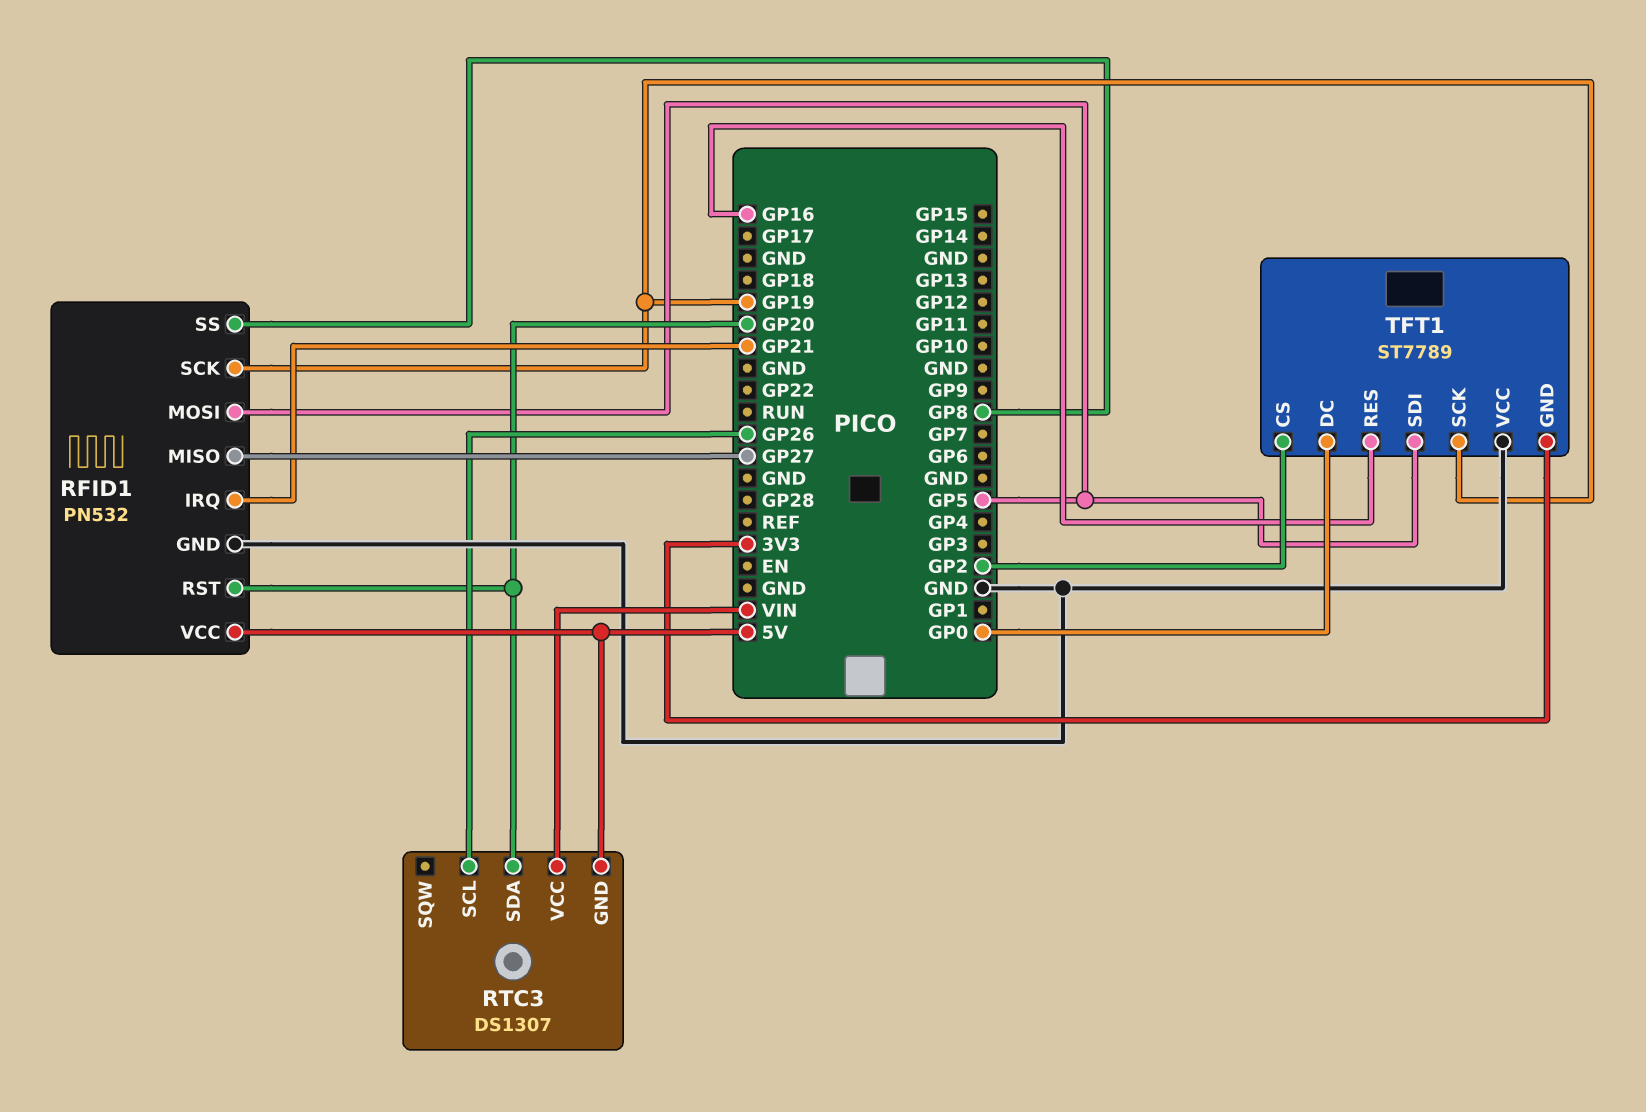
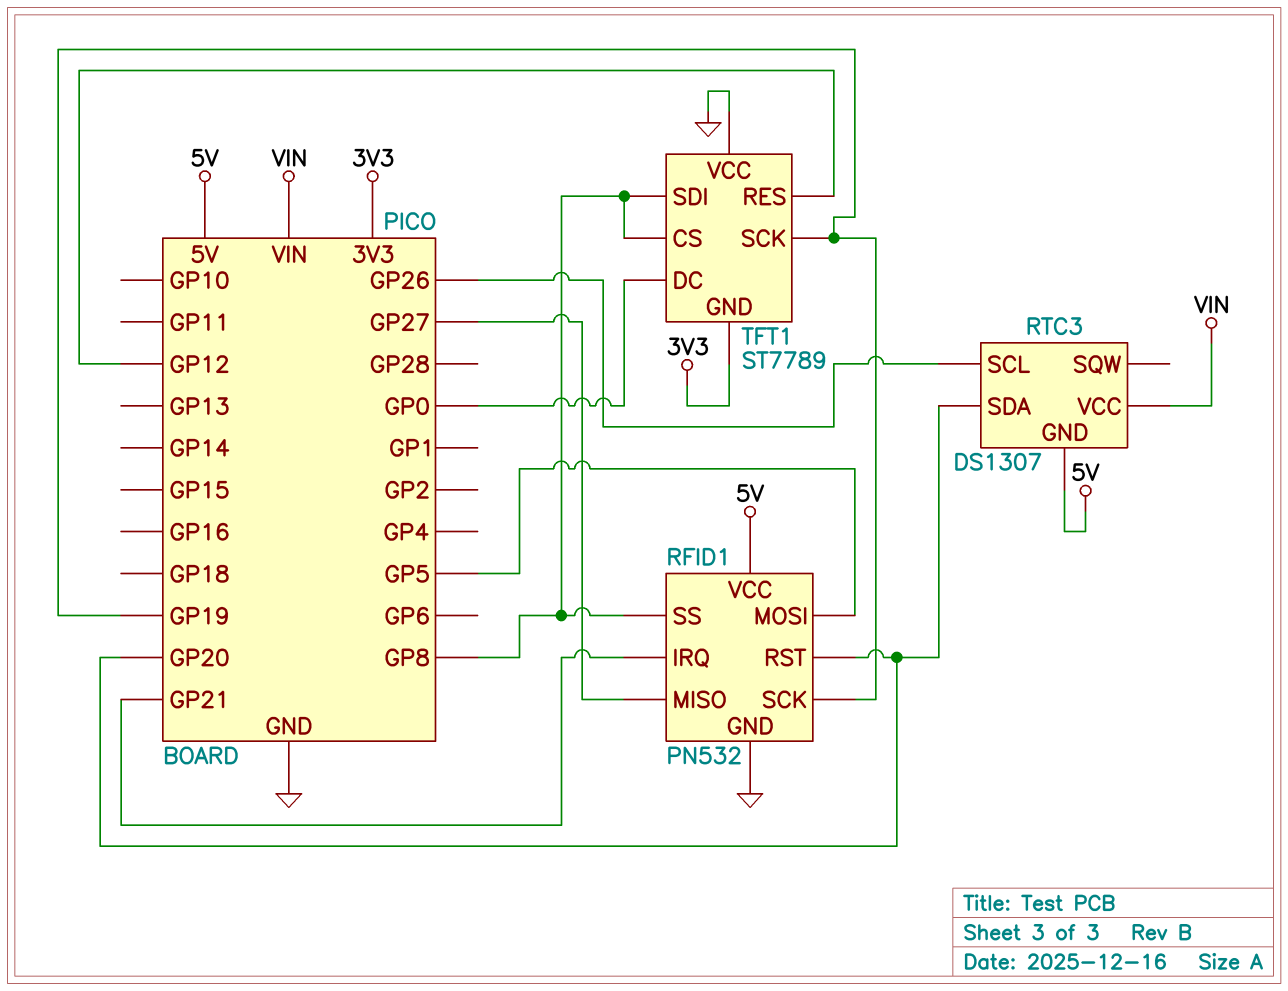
TFT1 pin CS: GP2 -> GP8
TFT1 pin RES: GP16 -> GP12
TFT1 pin SDI: GP5 -> GP8

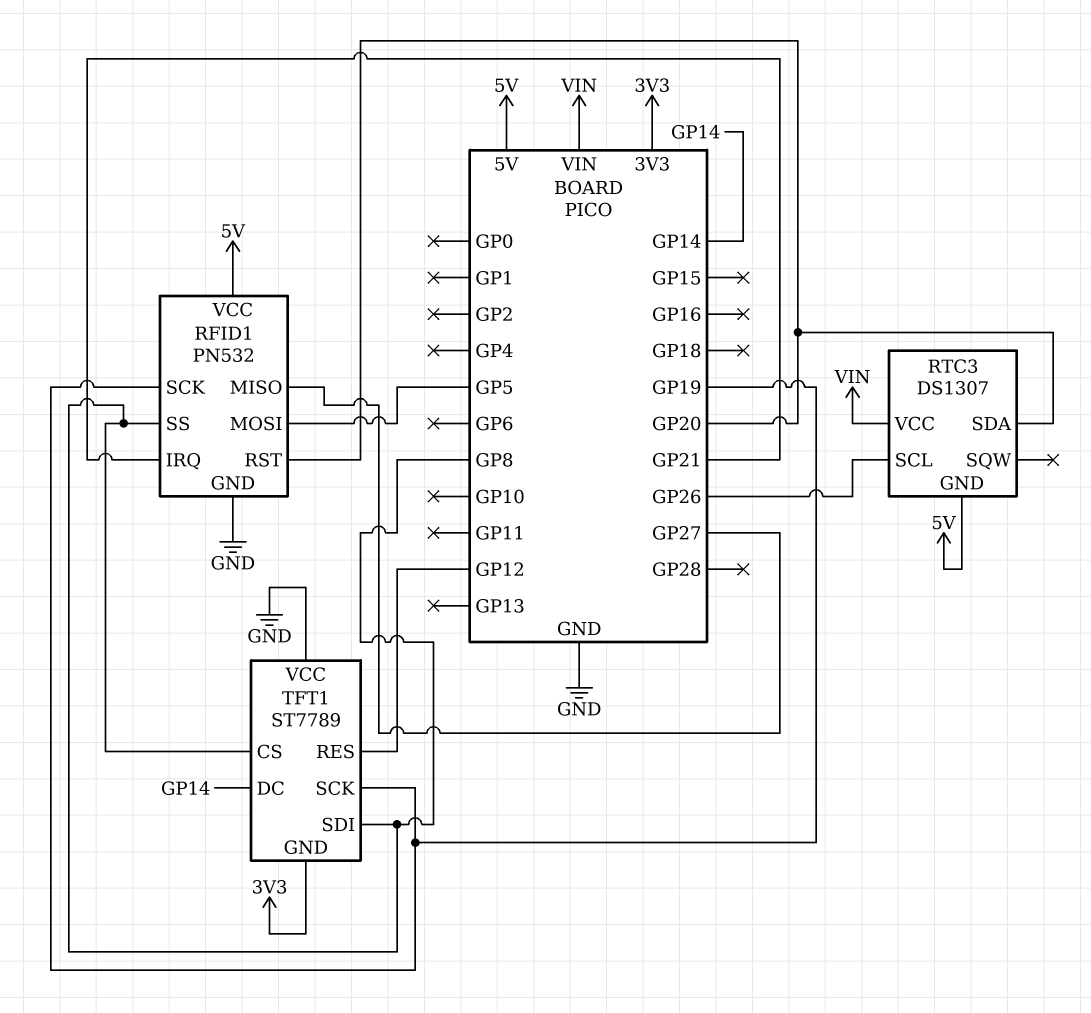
TFT1 pin DC: GP0 -> GP14

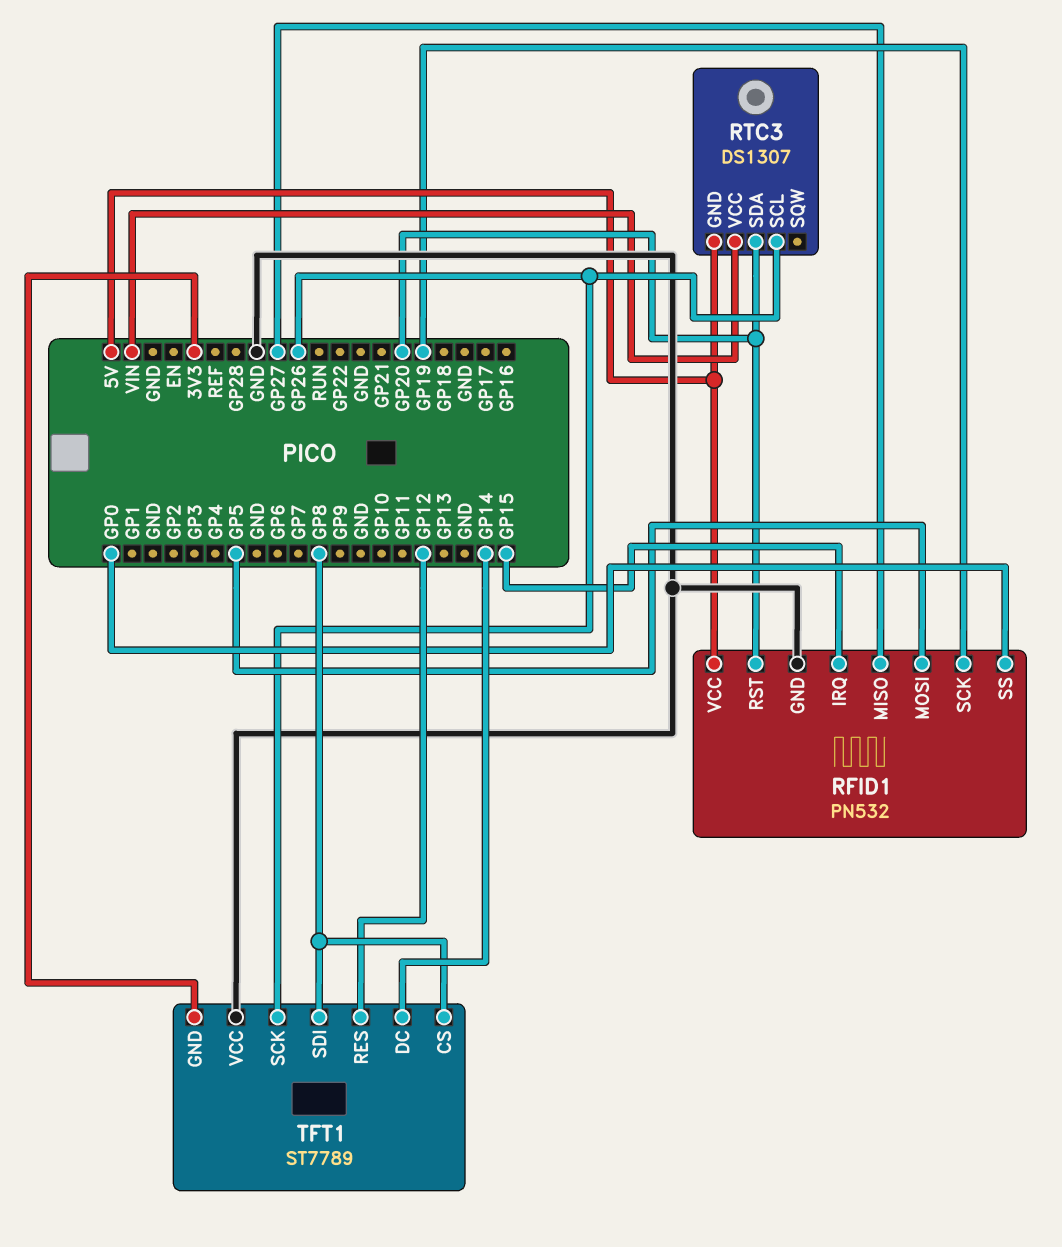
RFID1 pin IRQ: GP21 -> GP15
RFID1 pin SS: GP8 -> GP0
TFT1 pin SCK: GP19 -> GP26

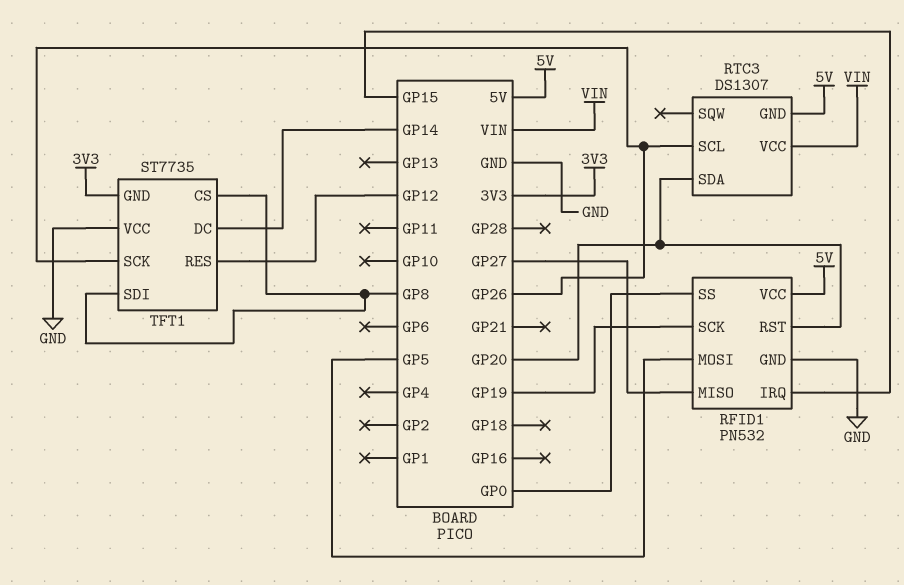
TFT1: ST7789 -> ST7735

